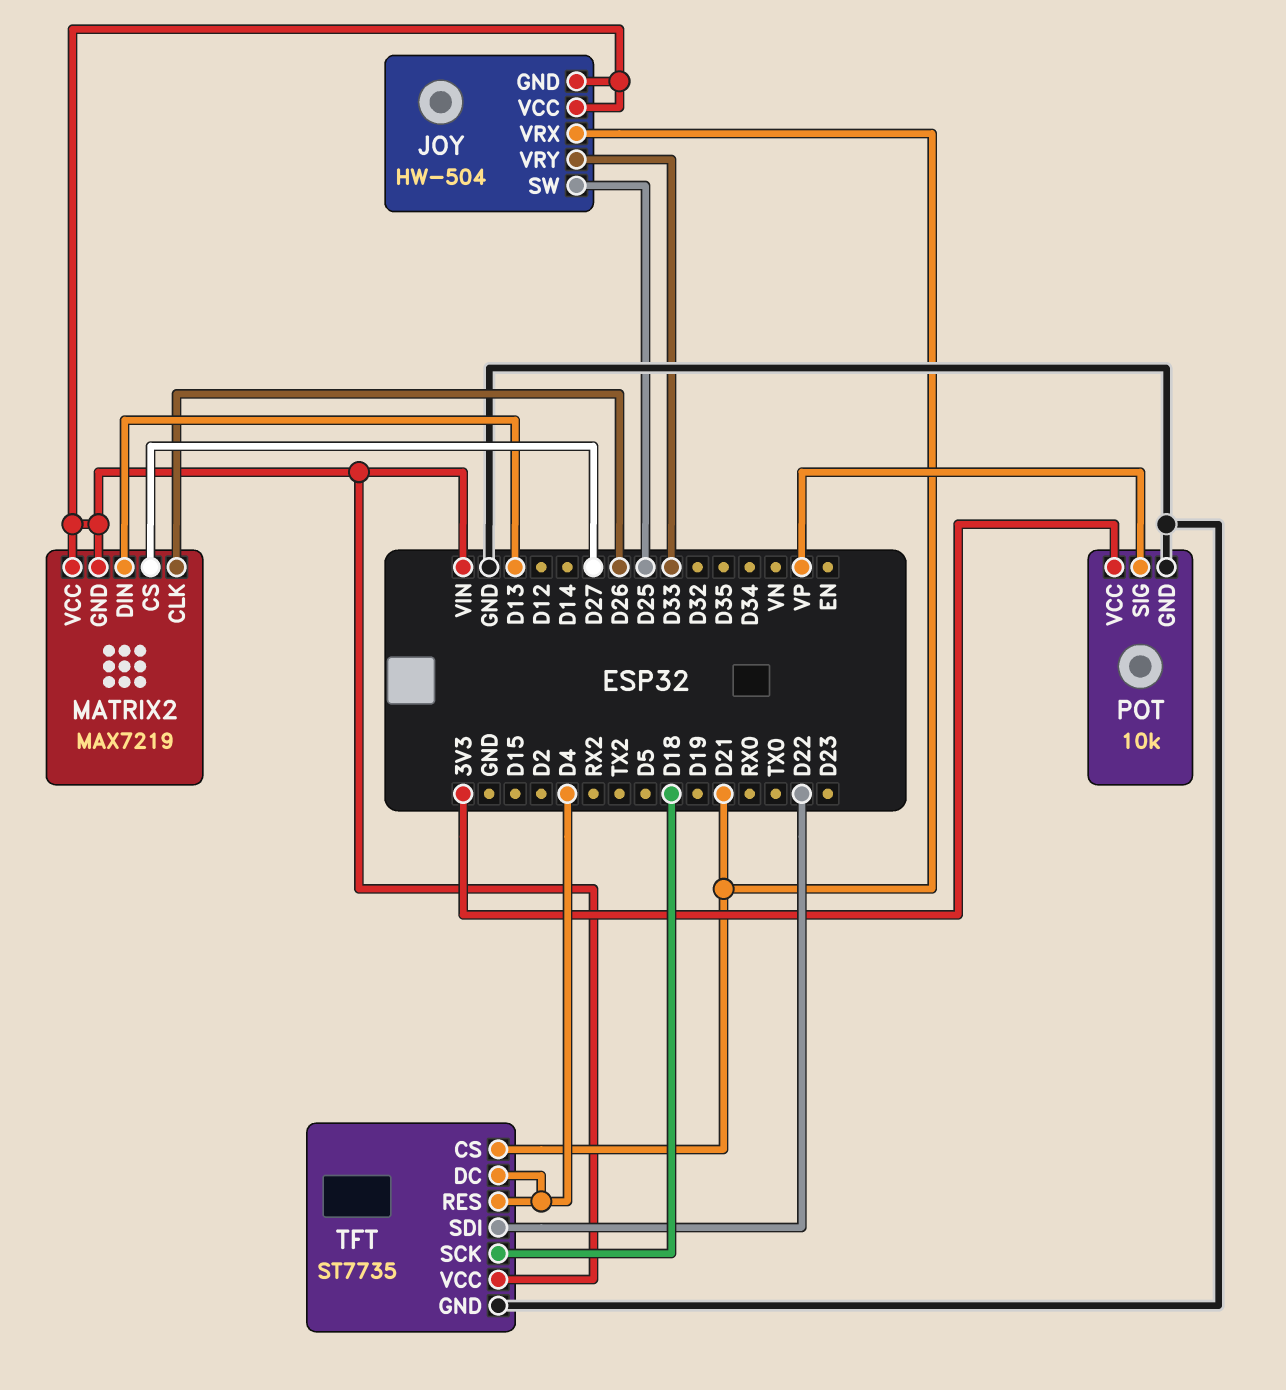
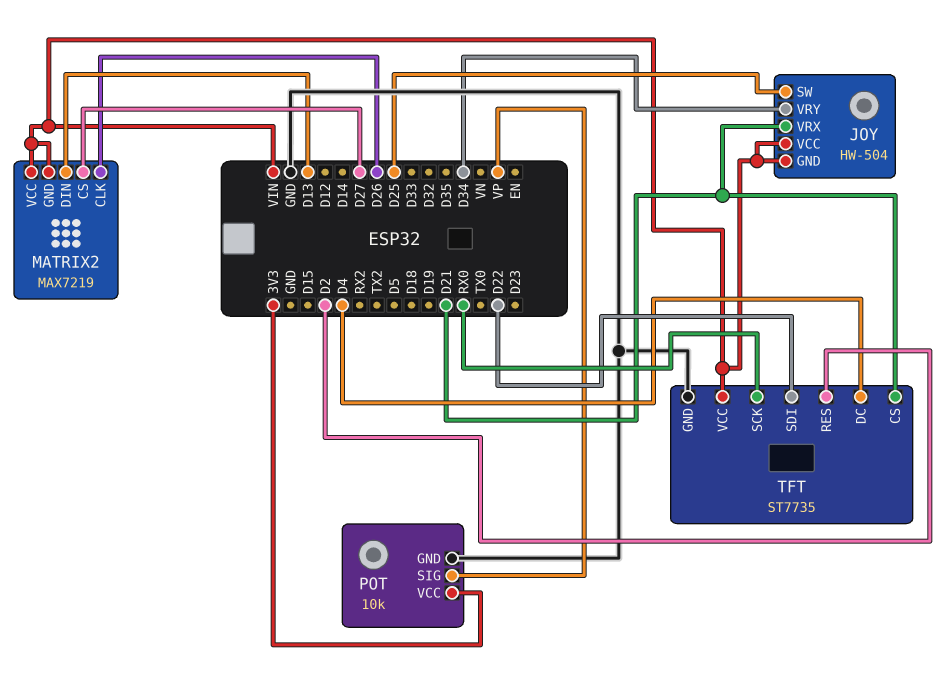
JOY pin VRY: D33 -> D34
TFT pin RES: D4 -> D2
TFT pin SCK: D18 -> RX0

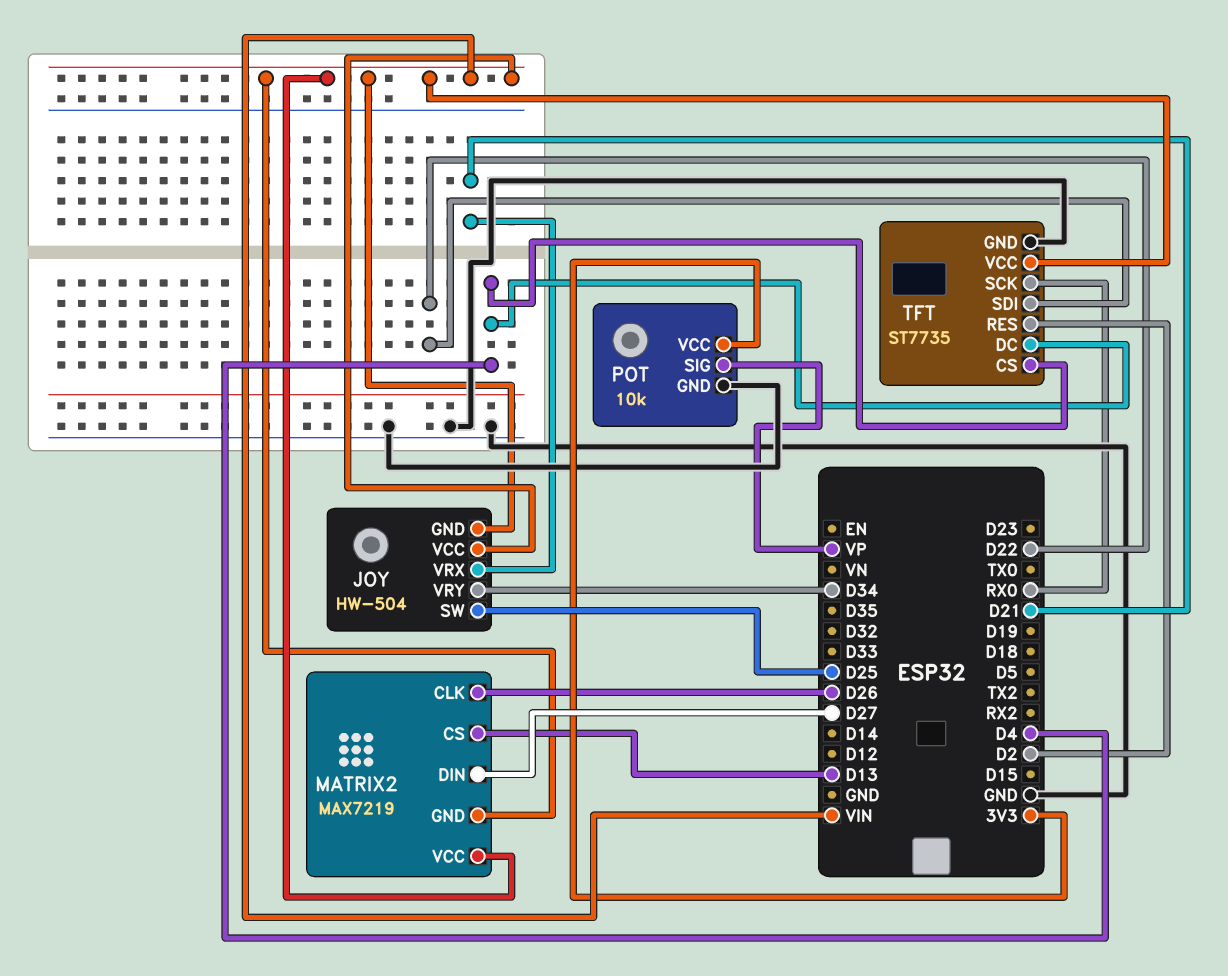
MATRIX2 pin CS: D27 -> D13
MATRIX2 pin DIN: D13 -> D27
TFT pin CS: D21 -> D4

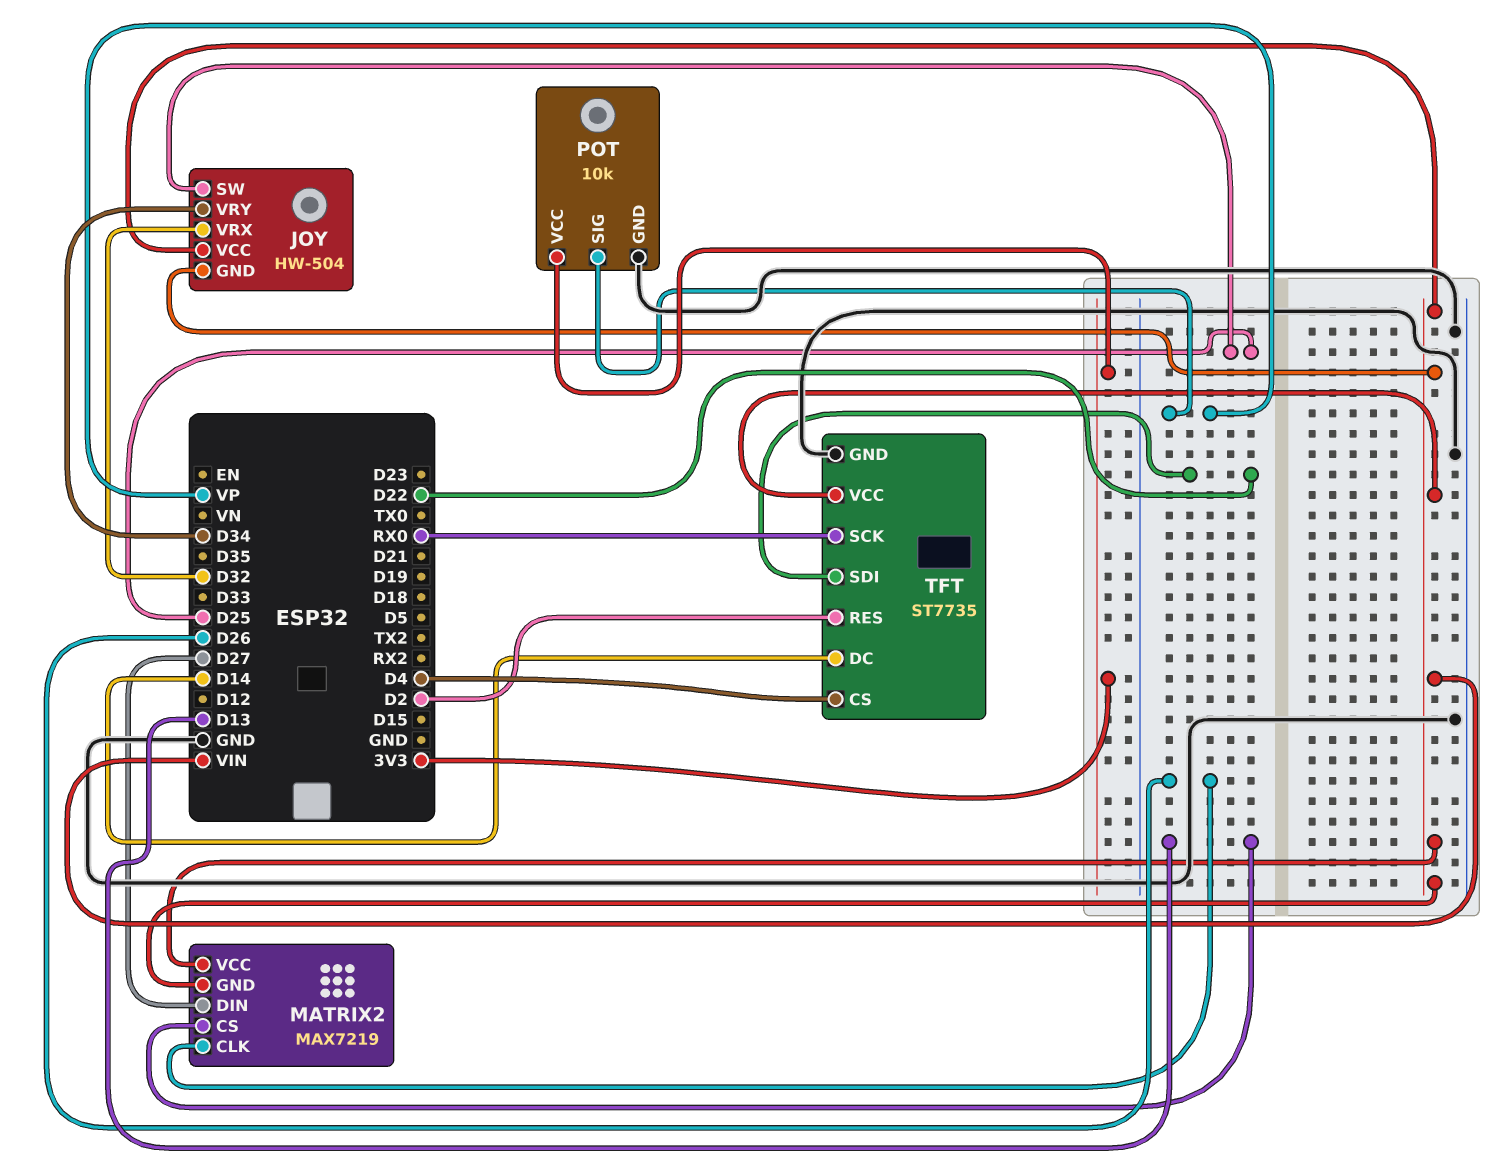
JOY pin VRX: D21 -> D32
TFT pin DC: D4 -> D14

